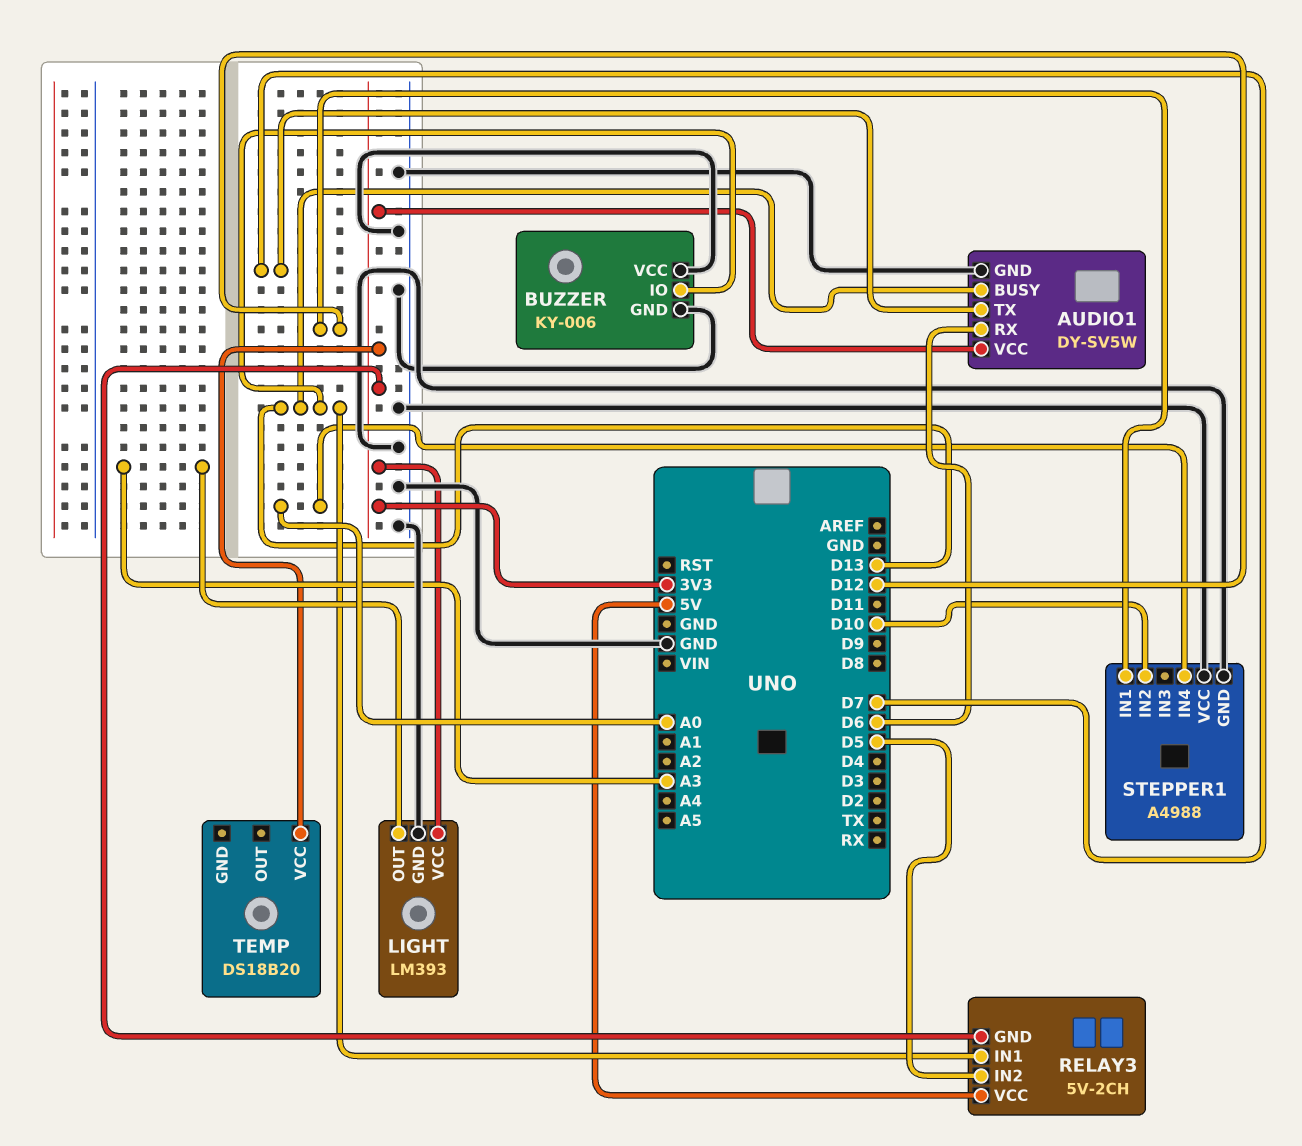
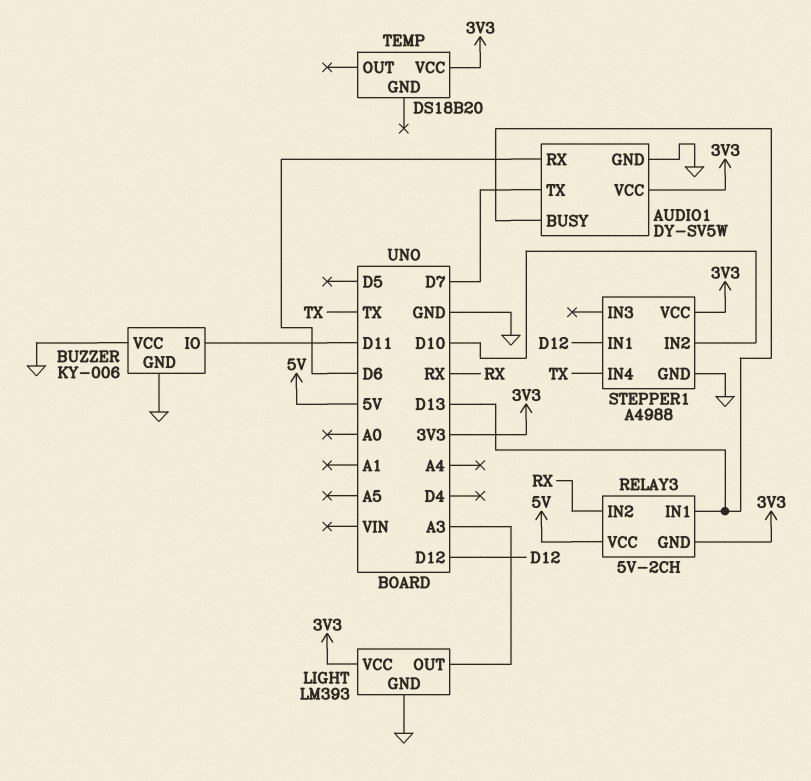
BUZZER pin IO: D13 -> D11
RELAY3 pin IN2: D5 -> RX
STEPPER1 pin IN4: A0 -> TX
STEPPER1 pin VCC: GND -> 3V3

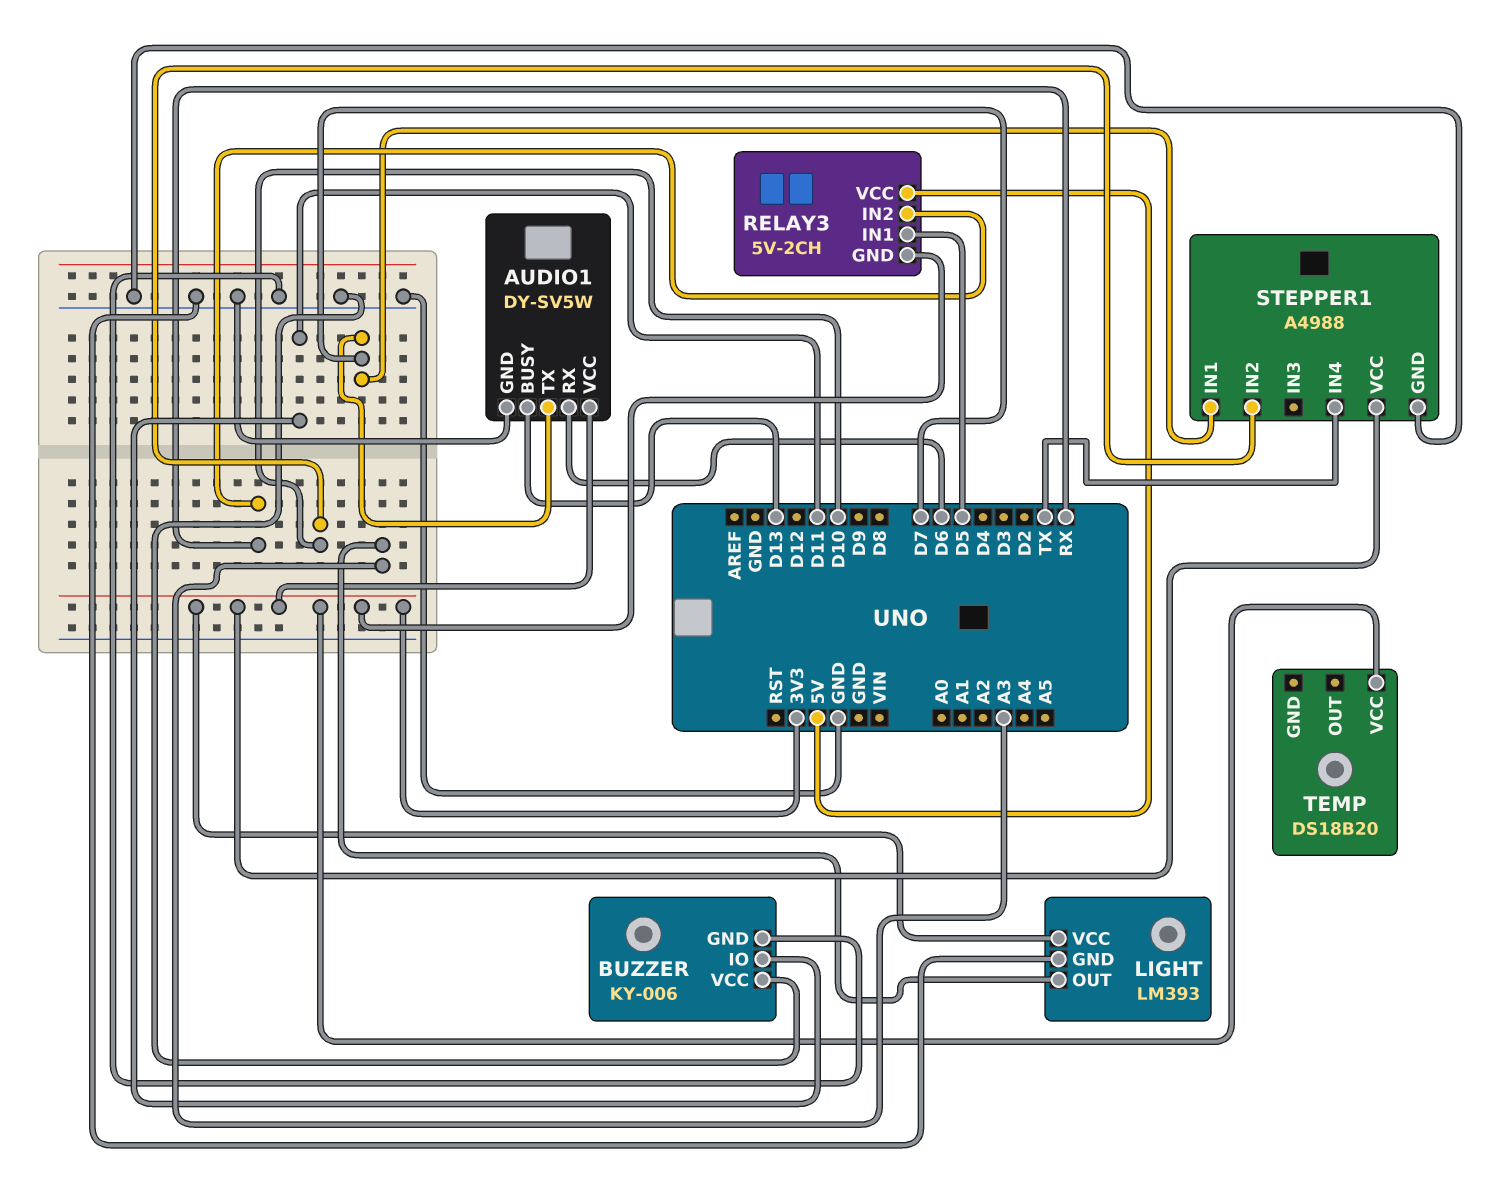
RELAY3 pin IN1: D13 -> D5
STEPPER1 pin IN1: D12 -> D7

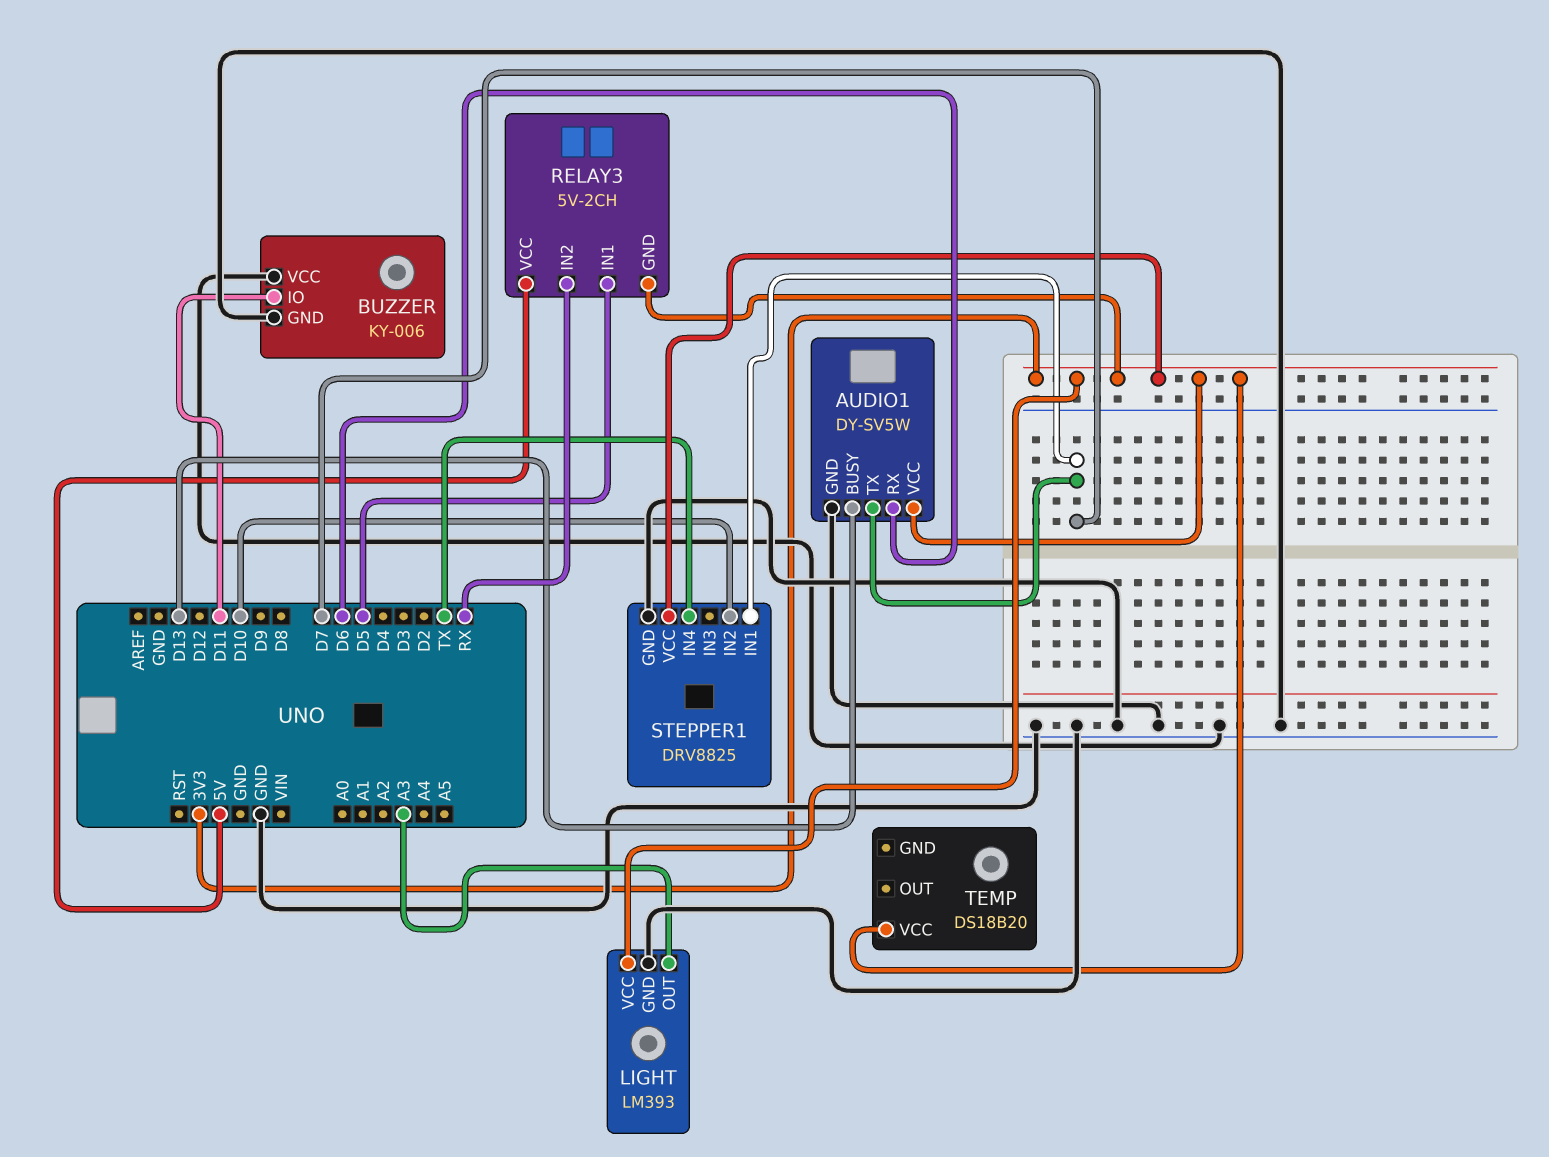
STEPPER1: A4988 -> DRV8825

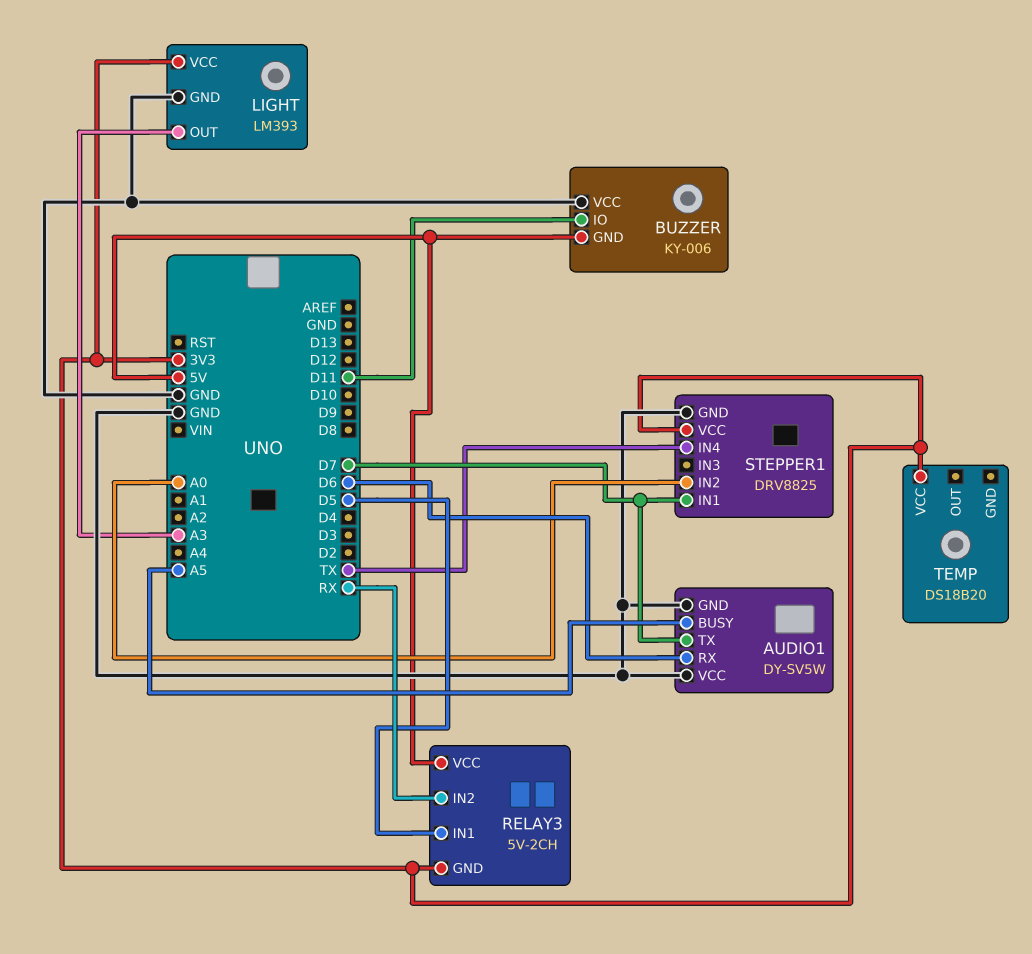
AUDIO1 pin BUSY: D13 -> A5
AUDIO1 pin VCC: 3V3 -> GND
BUZZER pin GND: GND -> 5V
STEPPER1 pin IN2: D10 -> A0

